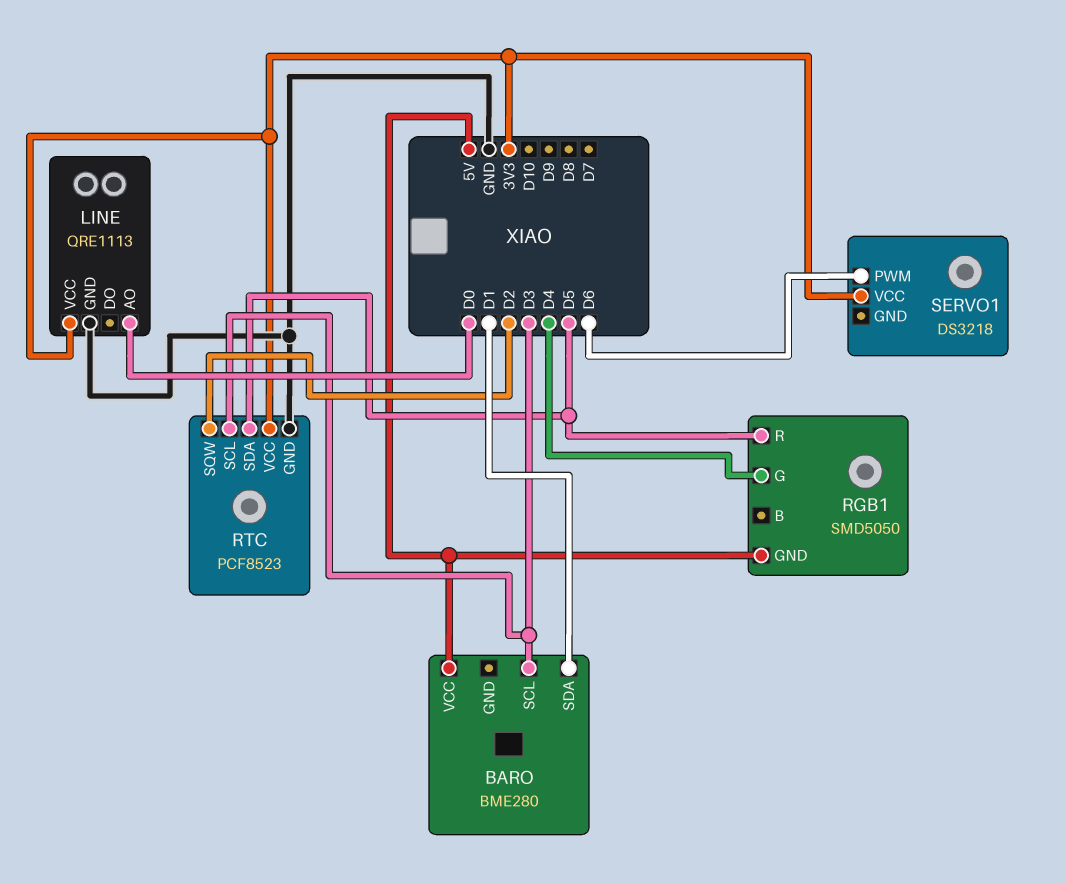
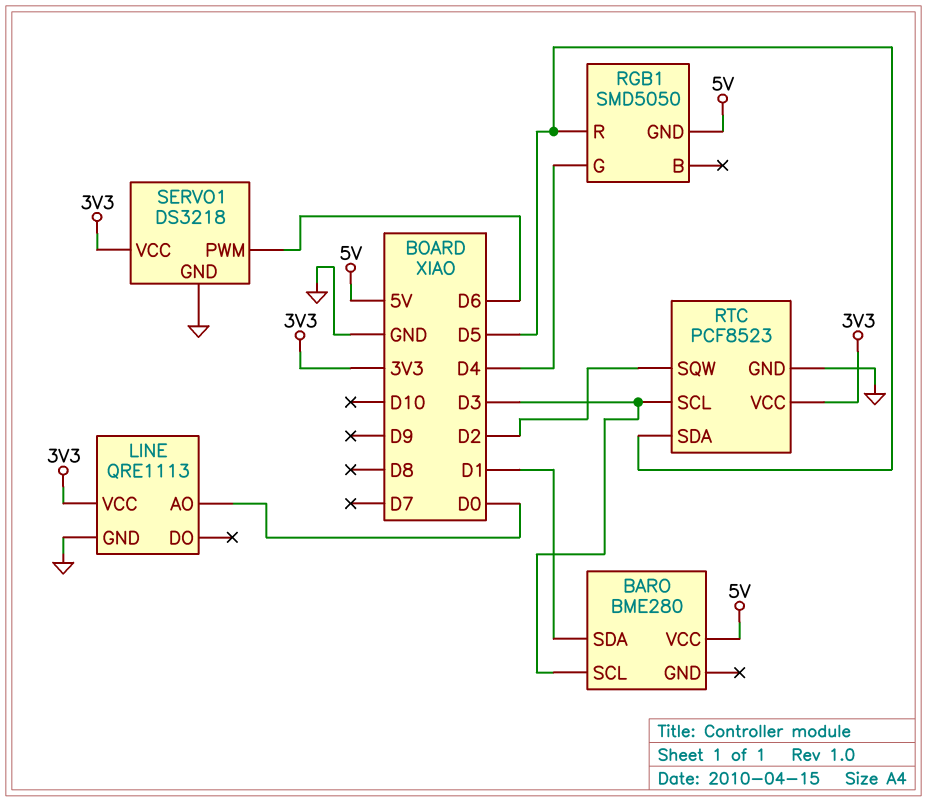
SERVO1 pin GND: none -> GND

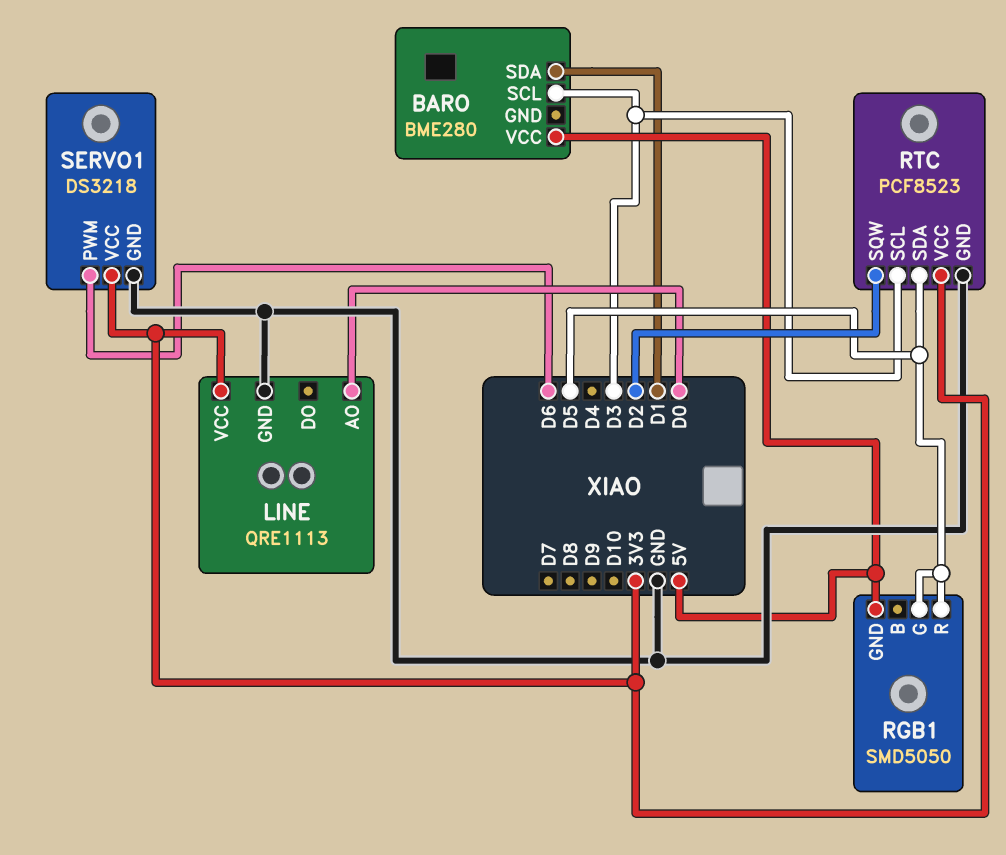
RGB1 pin G: D4 -> D5

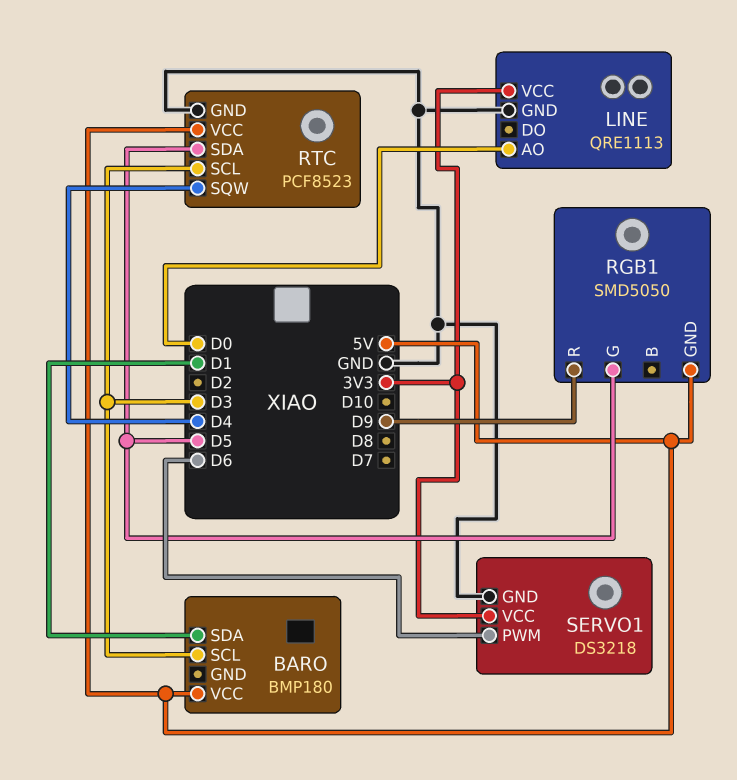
BARO: BME280 -> BMP180
RGB1 pin R: D5 -> D9
RTC pin SQW: D2 -> D4
RTC pin VCC: 3V3 -> 5V

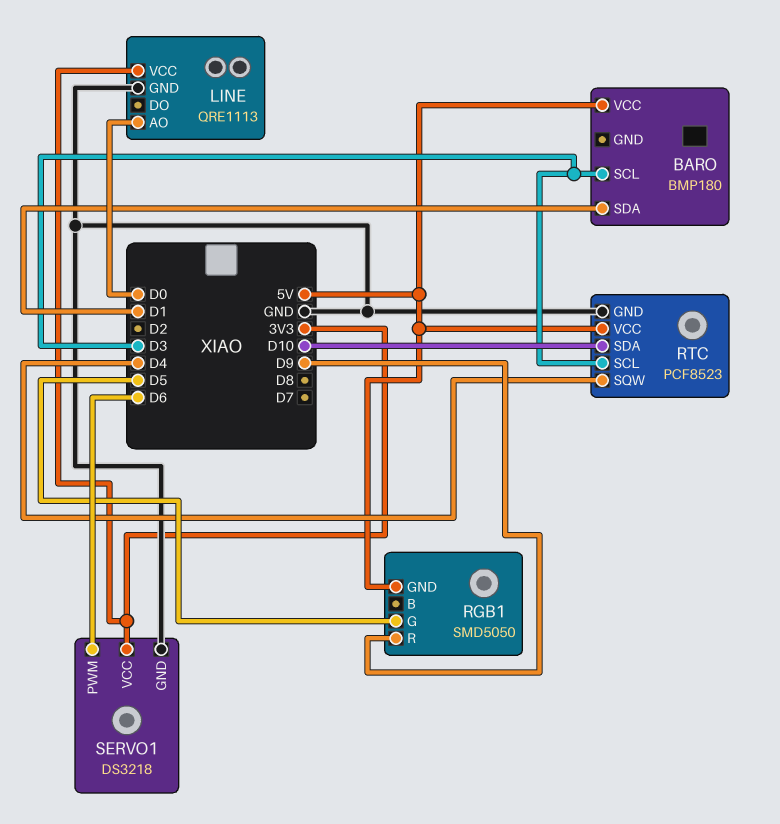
RTC pin SDA: D5 -> D10

